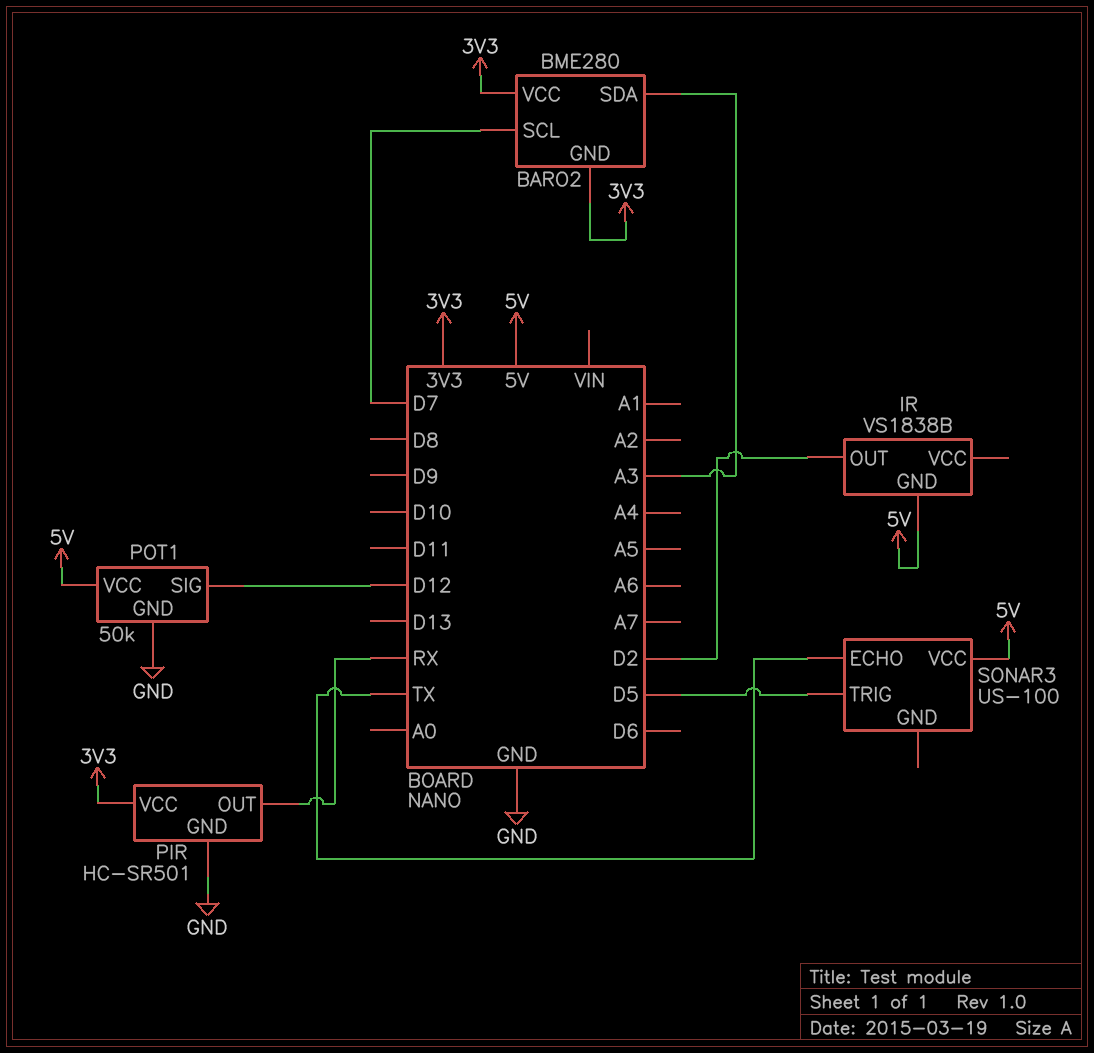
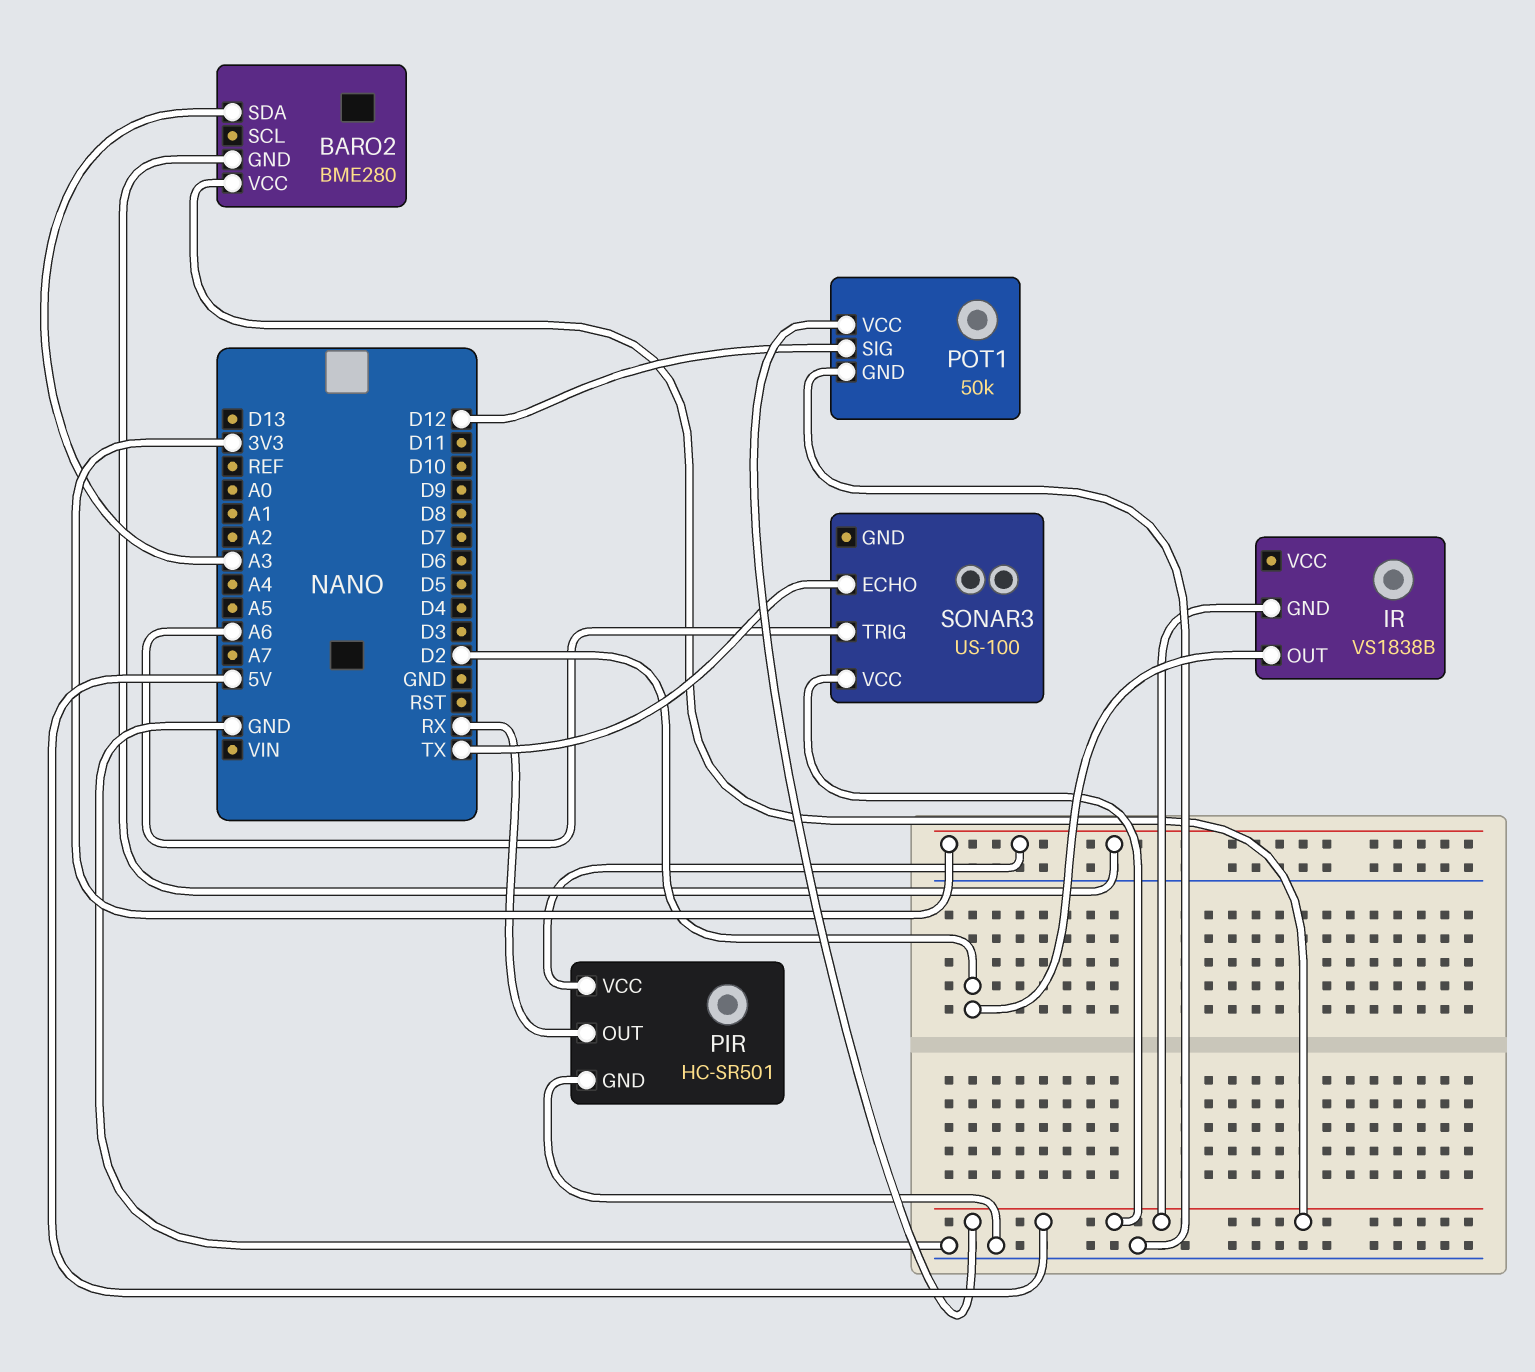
BARO2 pin SCL: D7 -> none
BARO2 pin VCC: 3V3 -> 5V
SONAR3 pin TRIG: D5 -> A6

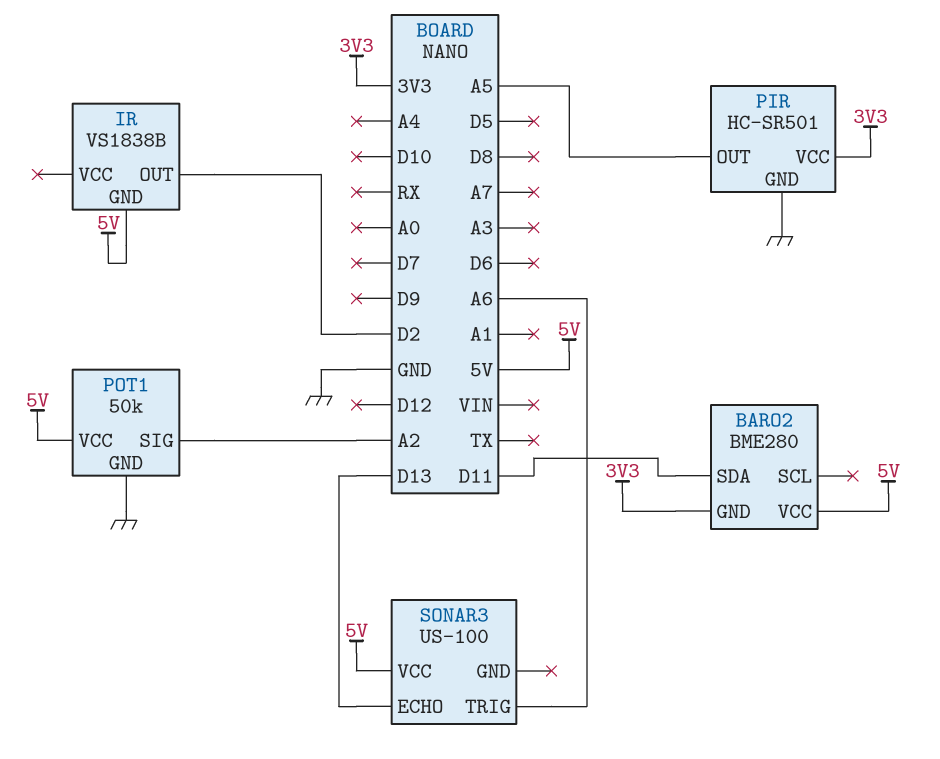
BARO2 pin SDA: A3 -> D11
PIR pin OUT: RX -> A5
POT1 pin SIG: D12 -> A2
SONAR3 pin ECHO: TX -> D13

